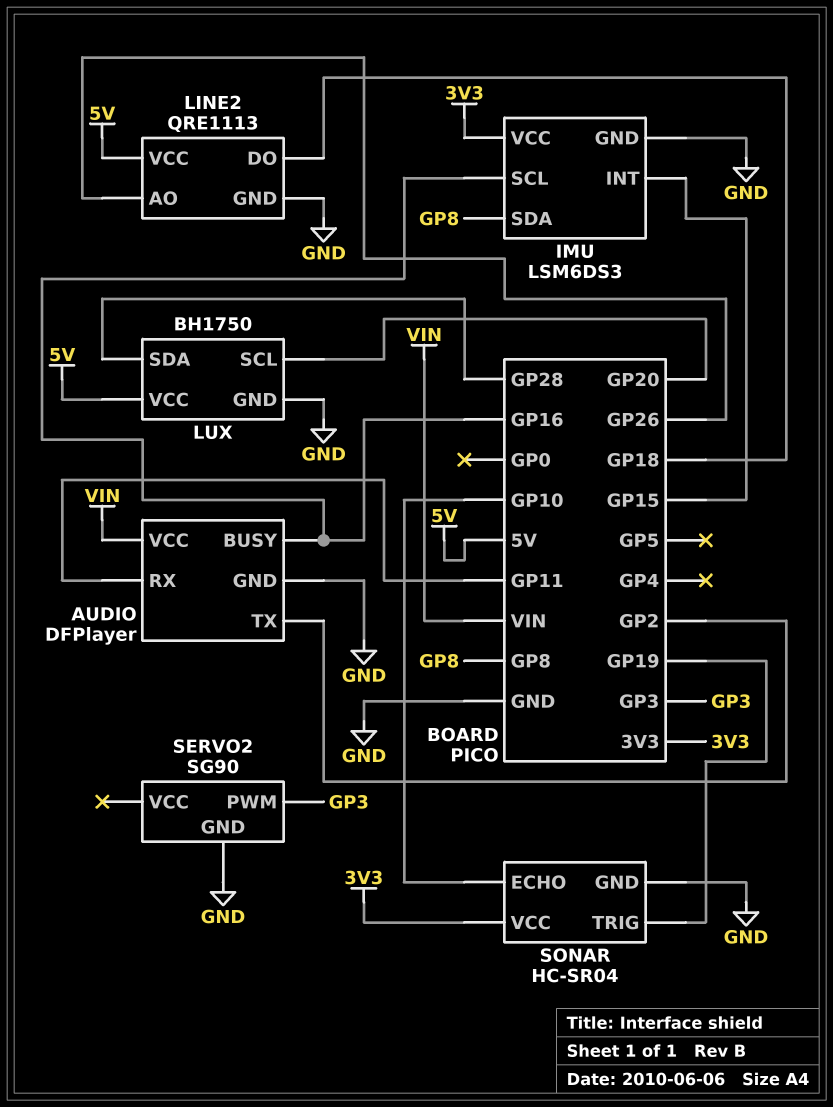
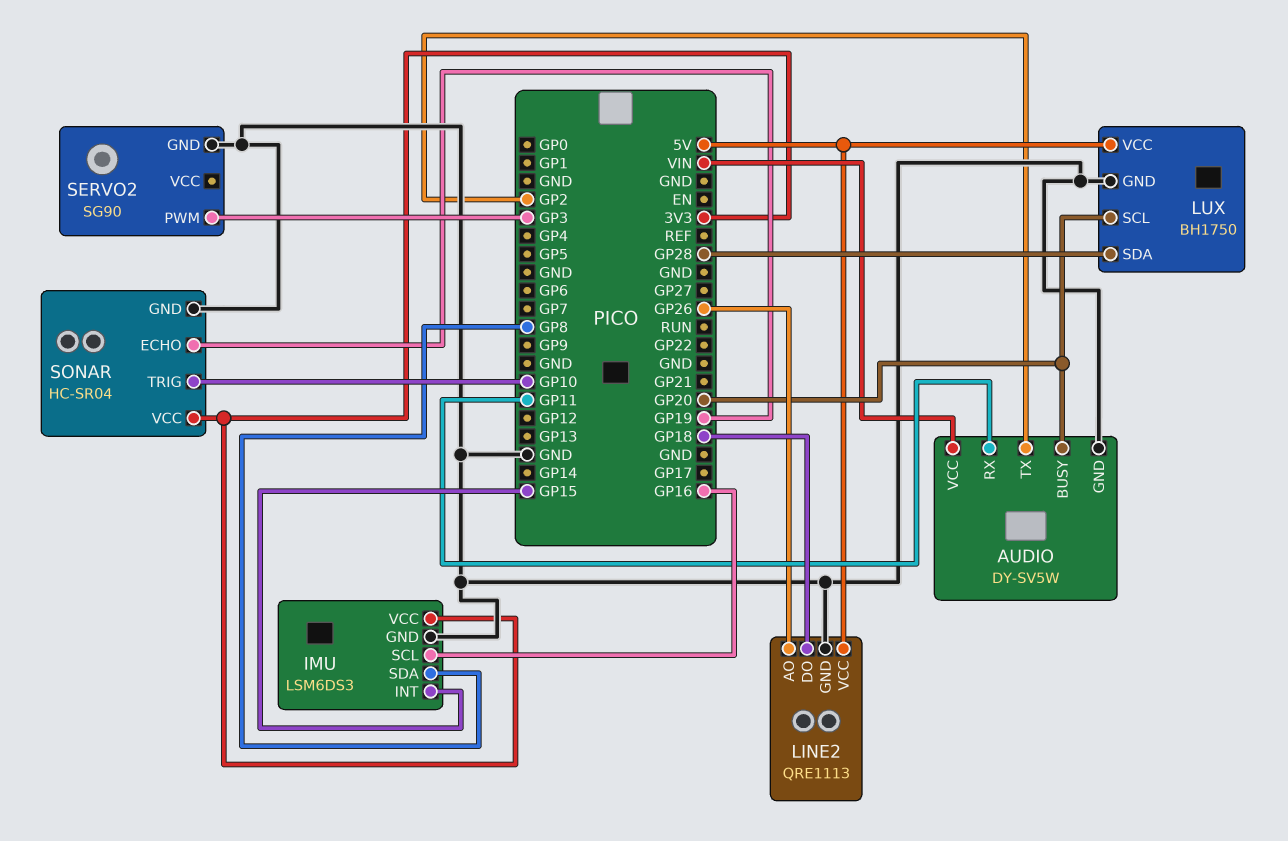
AUDIO: DFPlayer -> DY-SV5W
AUDIO pin BUSY: GP16 -> GP20
SONAR pin ECHO: GP10 -> GP19
SONAR pin TRIG: GP19 -> GP10

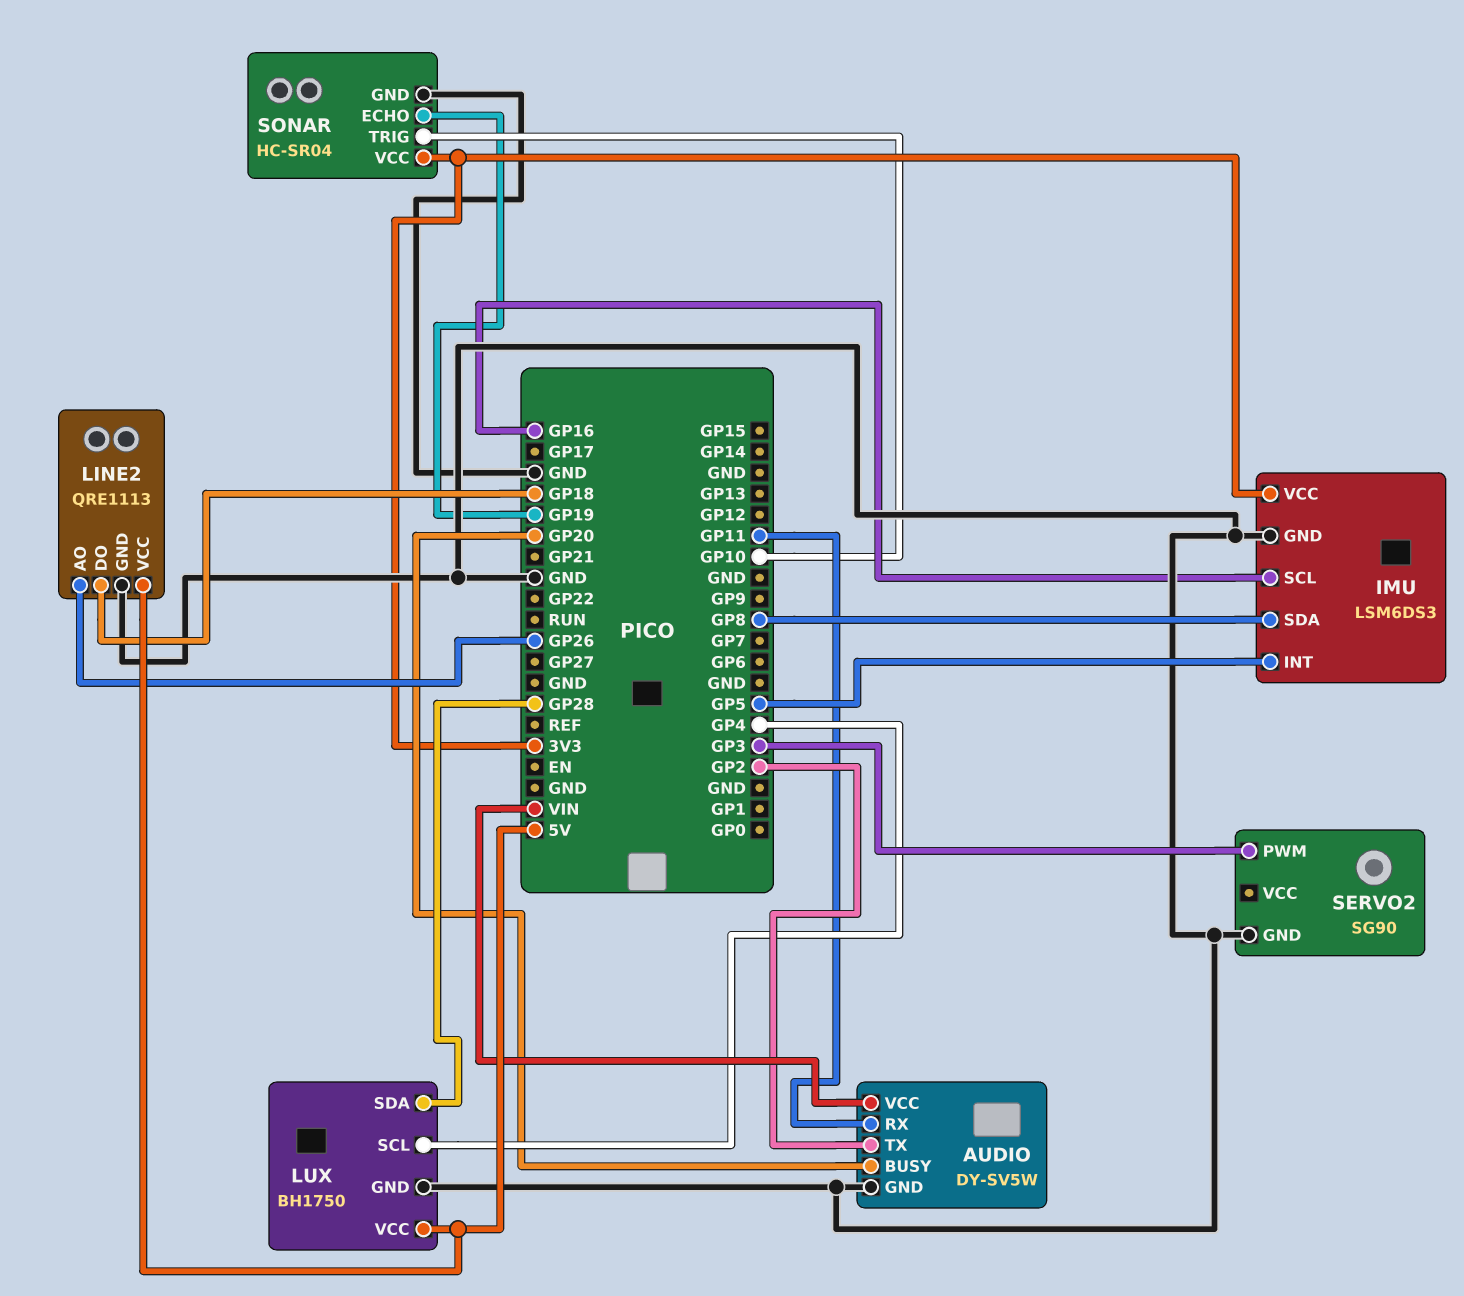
IMU pin INT: GP15 -> GP5
LUX pin SCL: GP20 -> GP4

